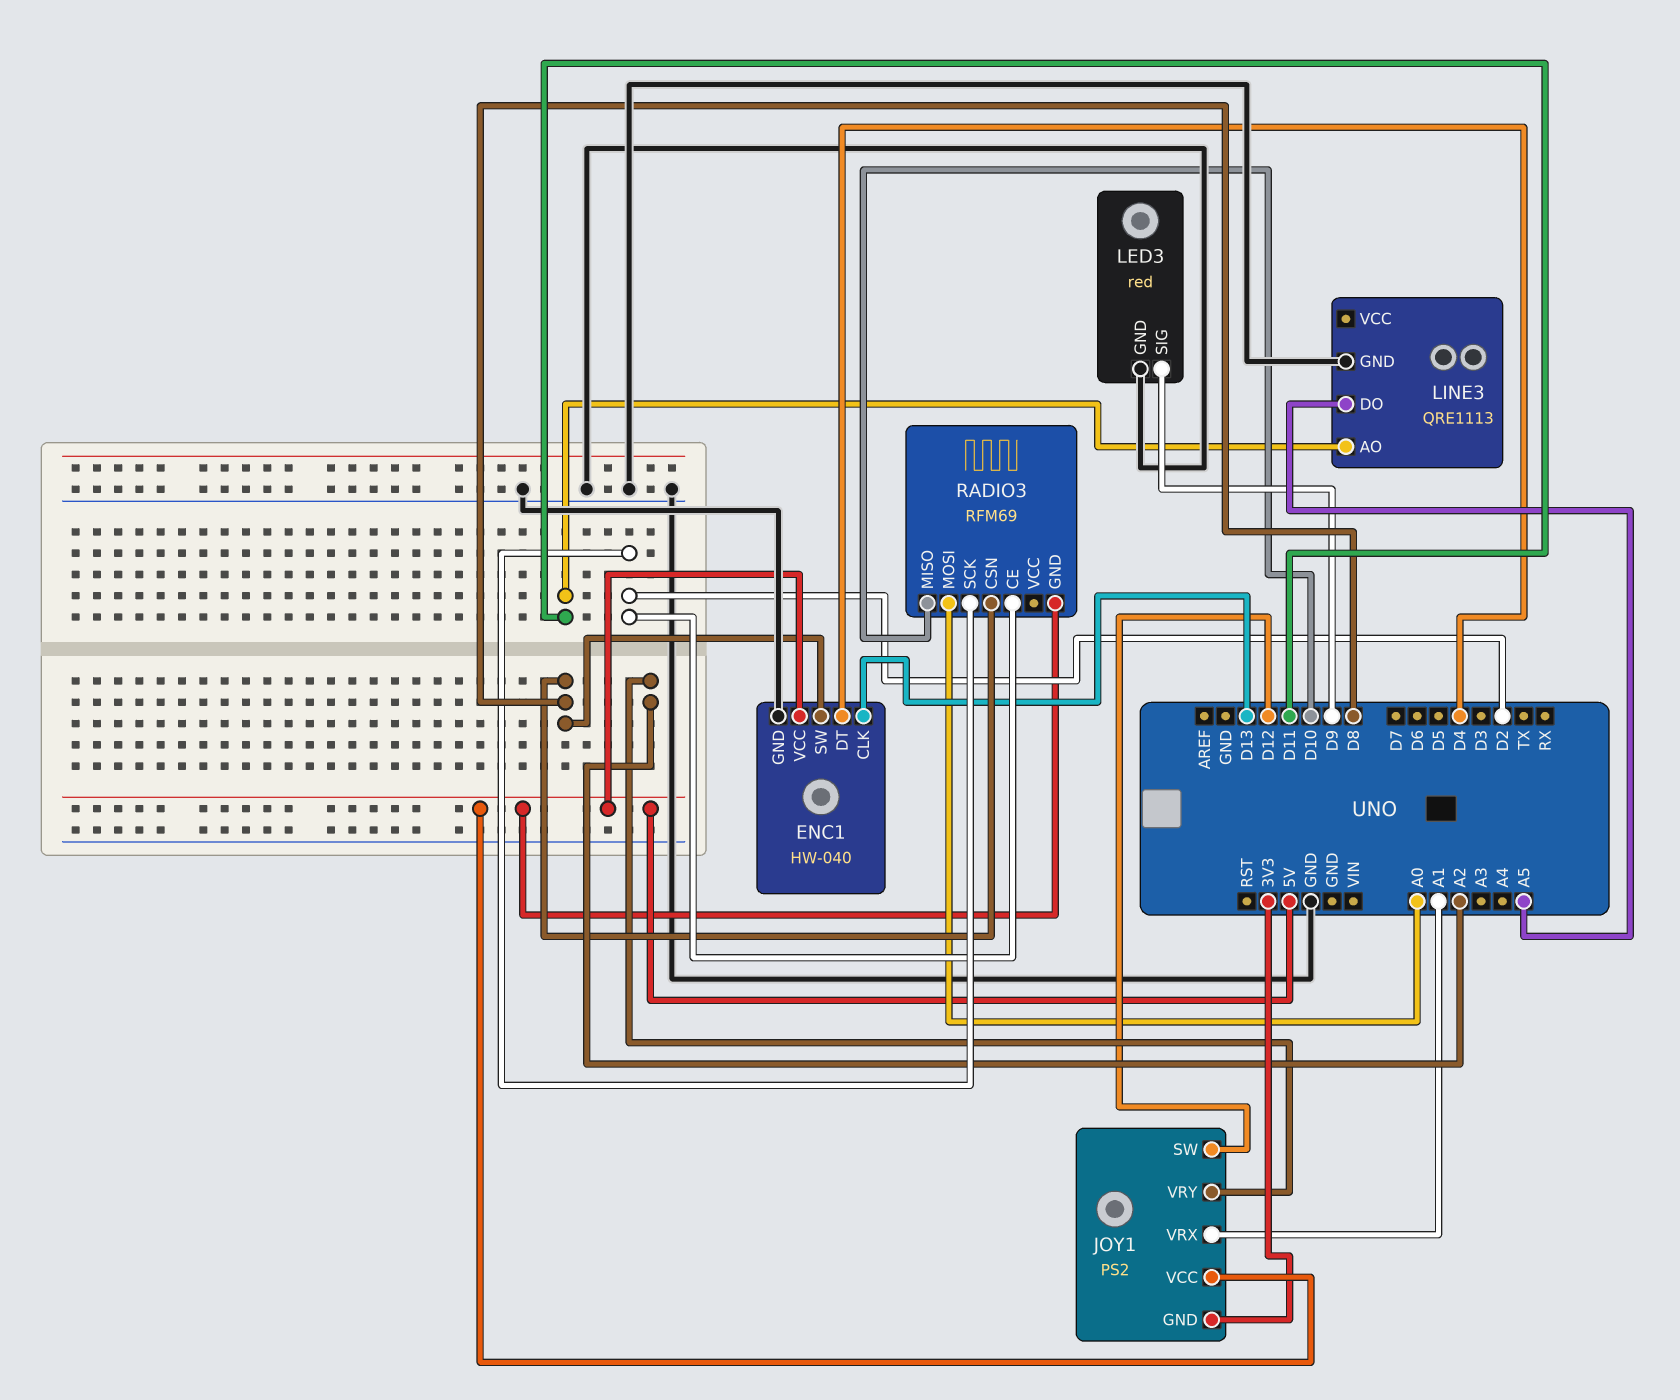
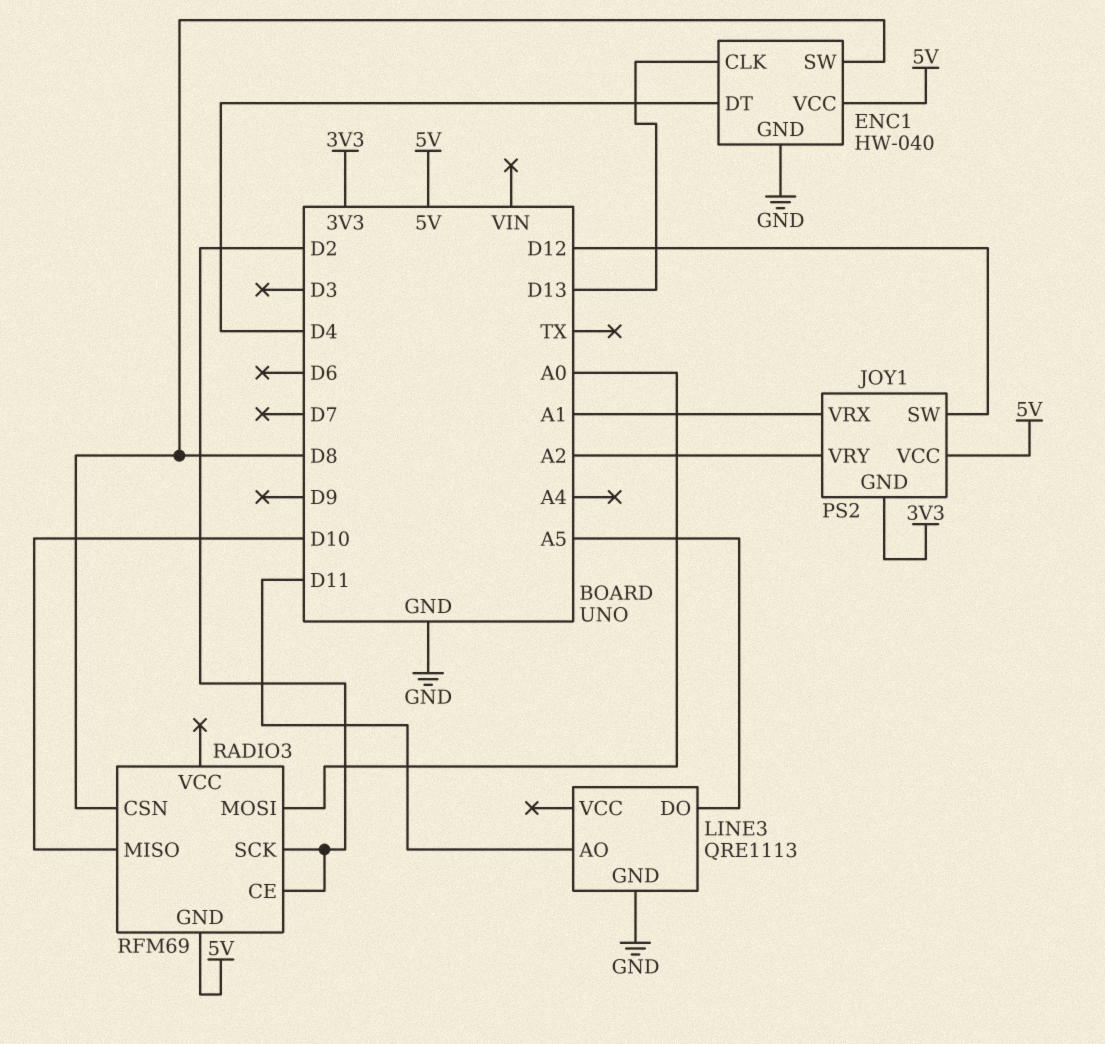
LED3: red -> none
LED3 pin GND: GND -> none
LED3 pin SIG: D9 -> none

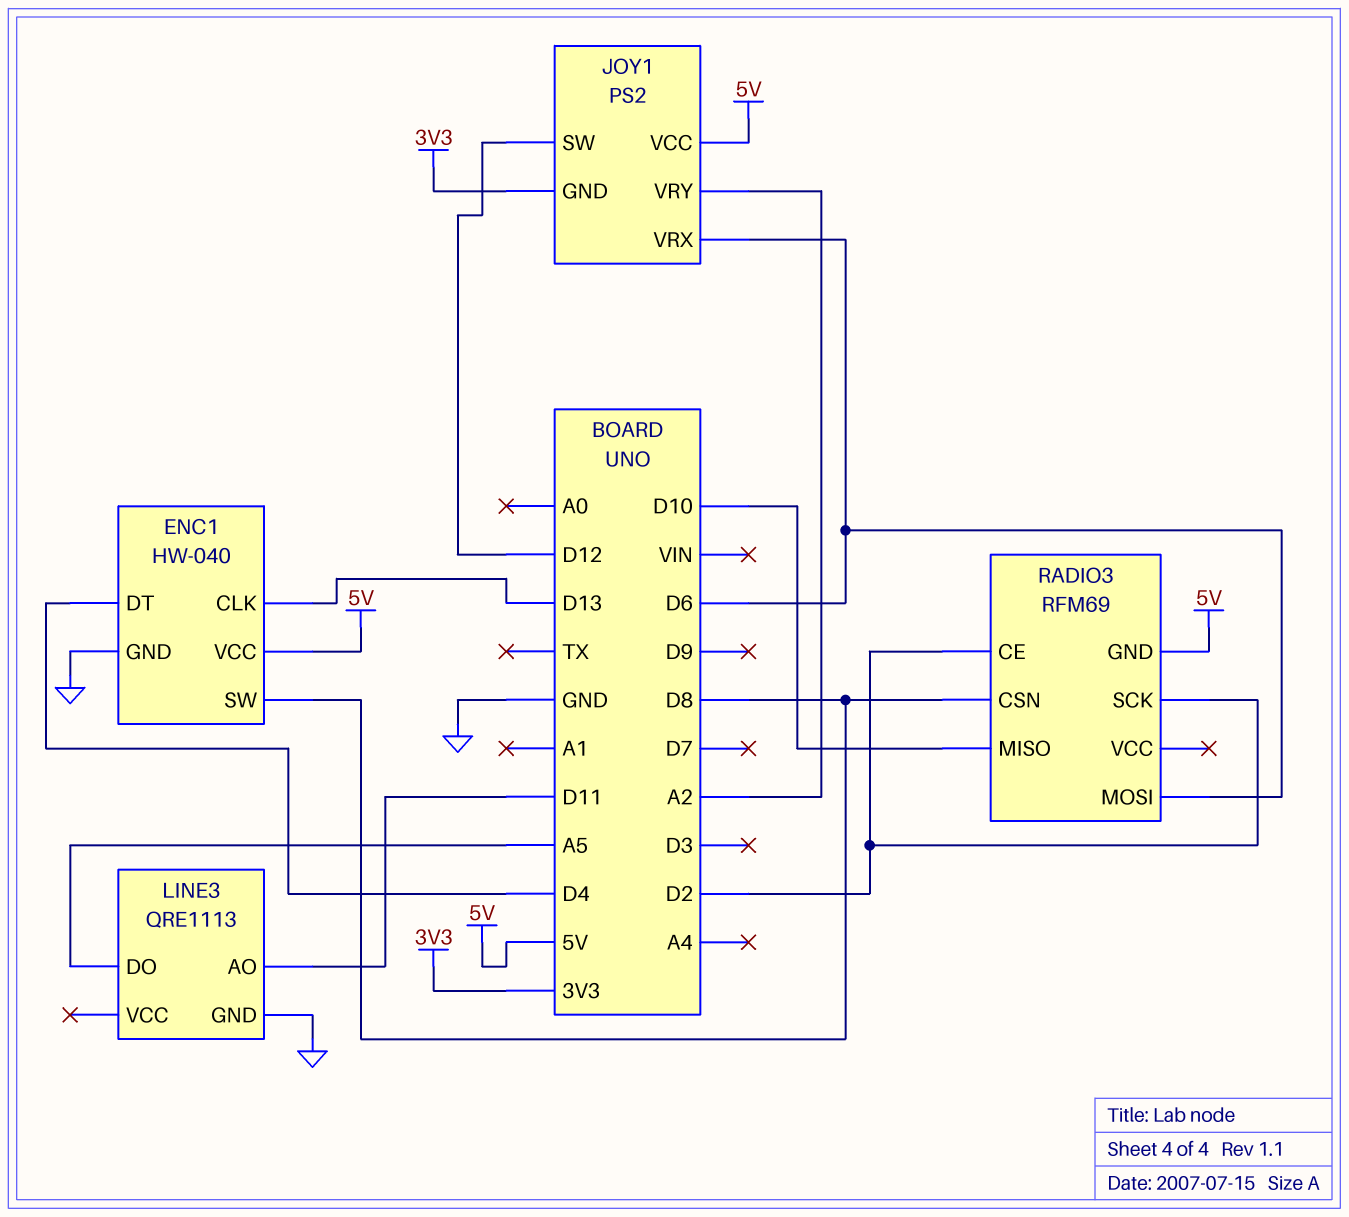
JOY1 pin VRX: A1 -> D6
RADIO3 pin MOSI: A0 -> D6

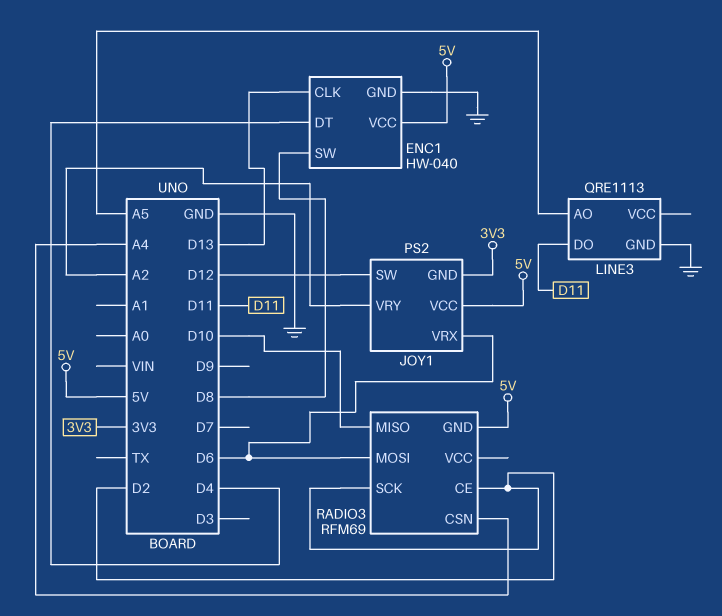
LINE3 pin AO: D11 -> A5
LINE3 pin DO: A5 -> D11
RADIO3 pin CSN: D8 -> A4

